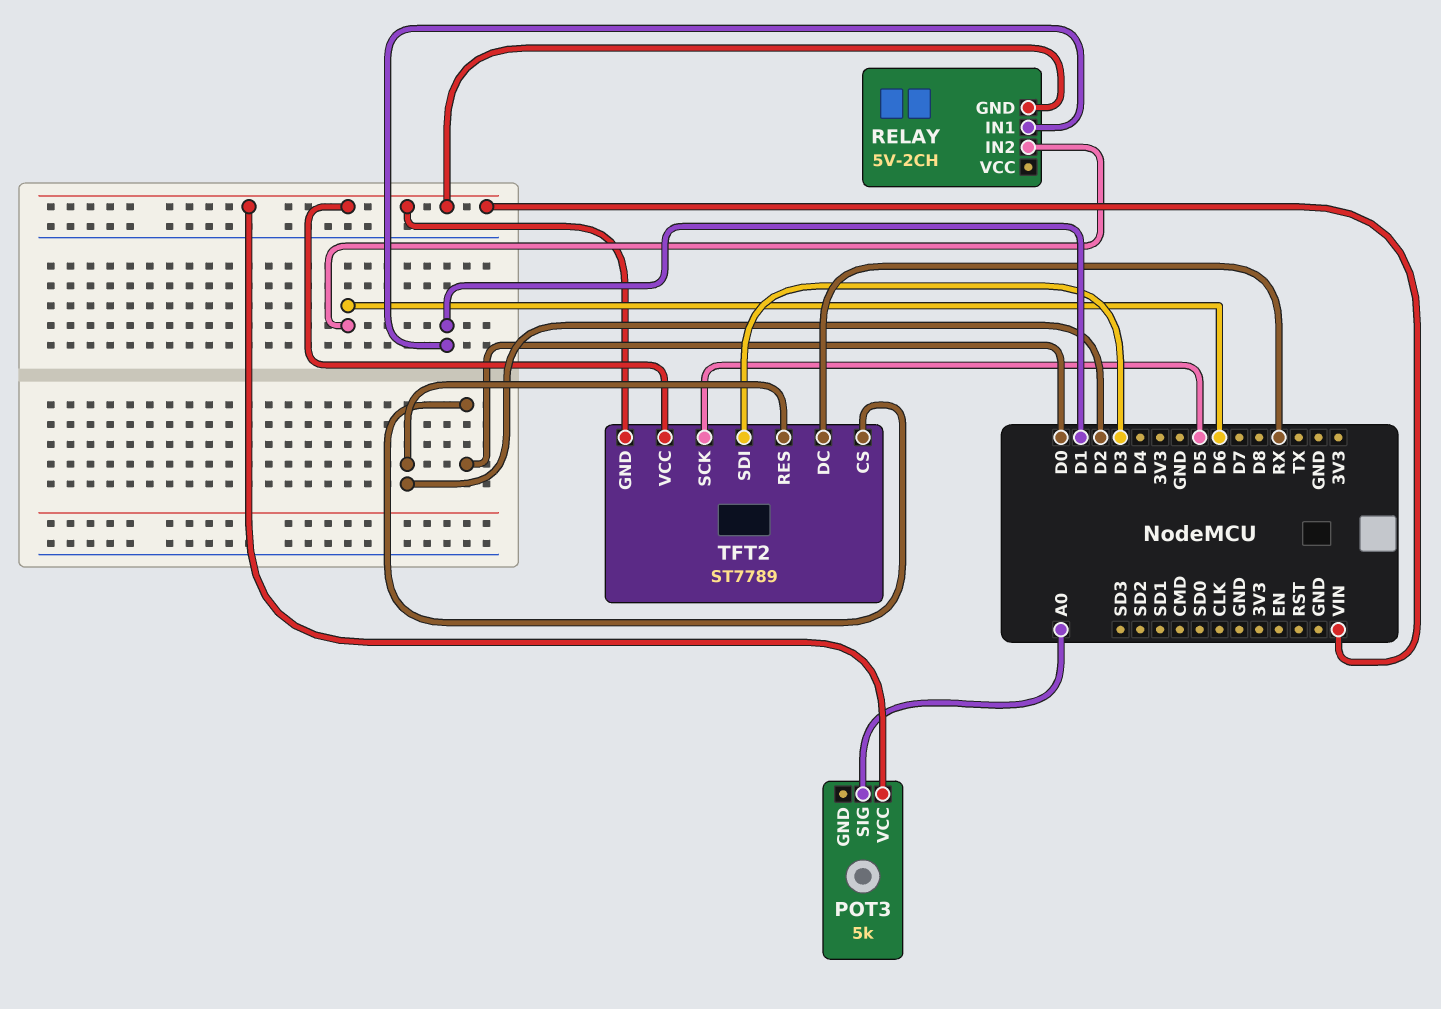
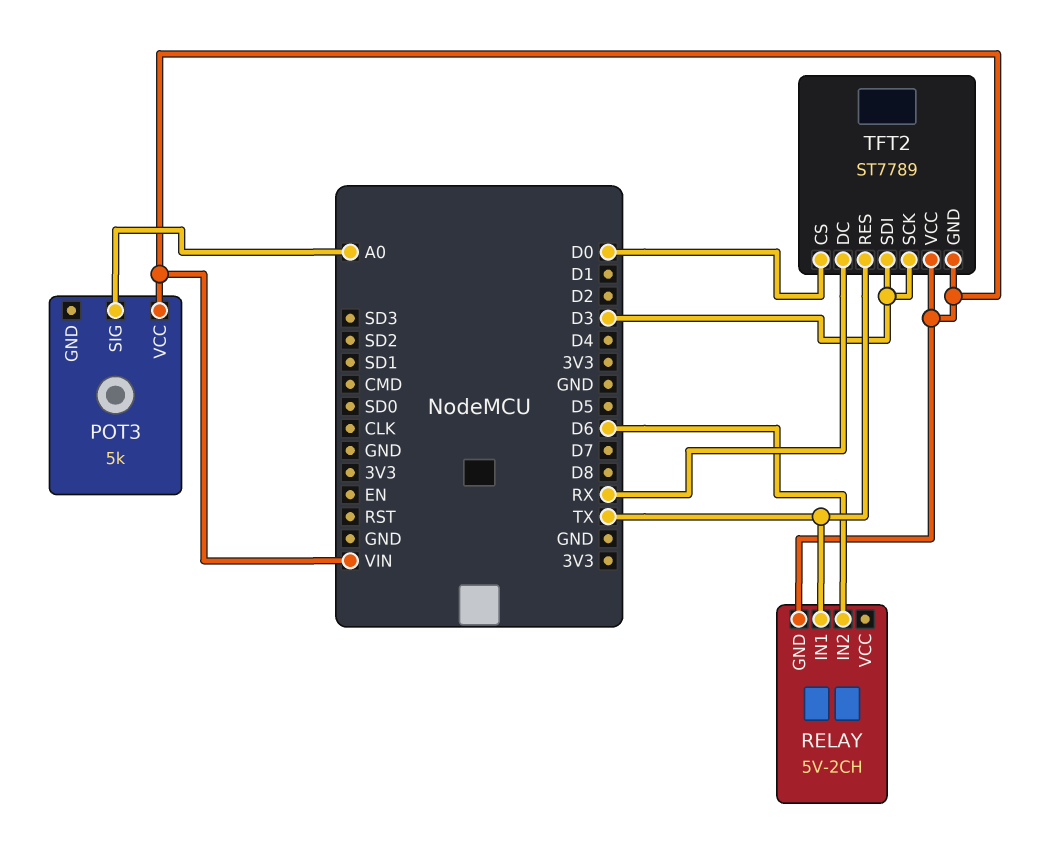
RELAY pin IN1: D1 -> TX
TFT2 pin RES: D2 -> TX
TFT2 pin SCK: D5 -> D3

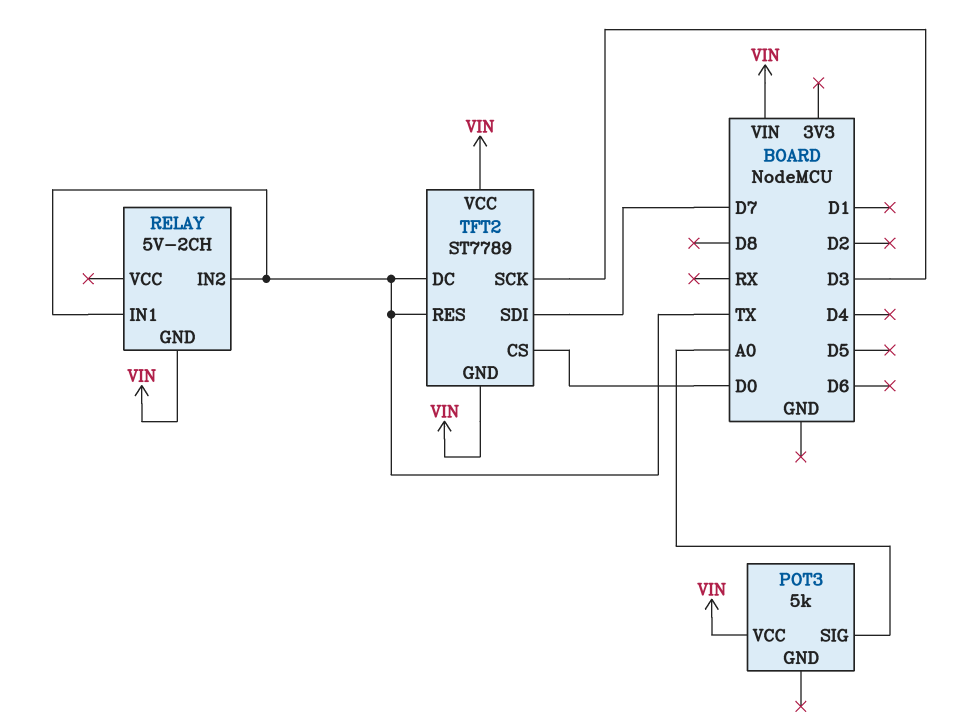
RELAY pin IN2: D6 -> TX
TFT2 pin DC: RX -> TX
TFT2 pin SDI: D3 -> D7

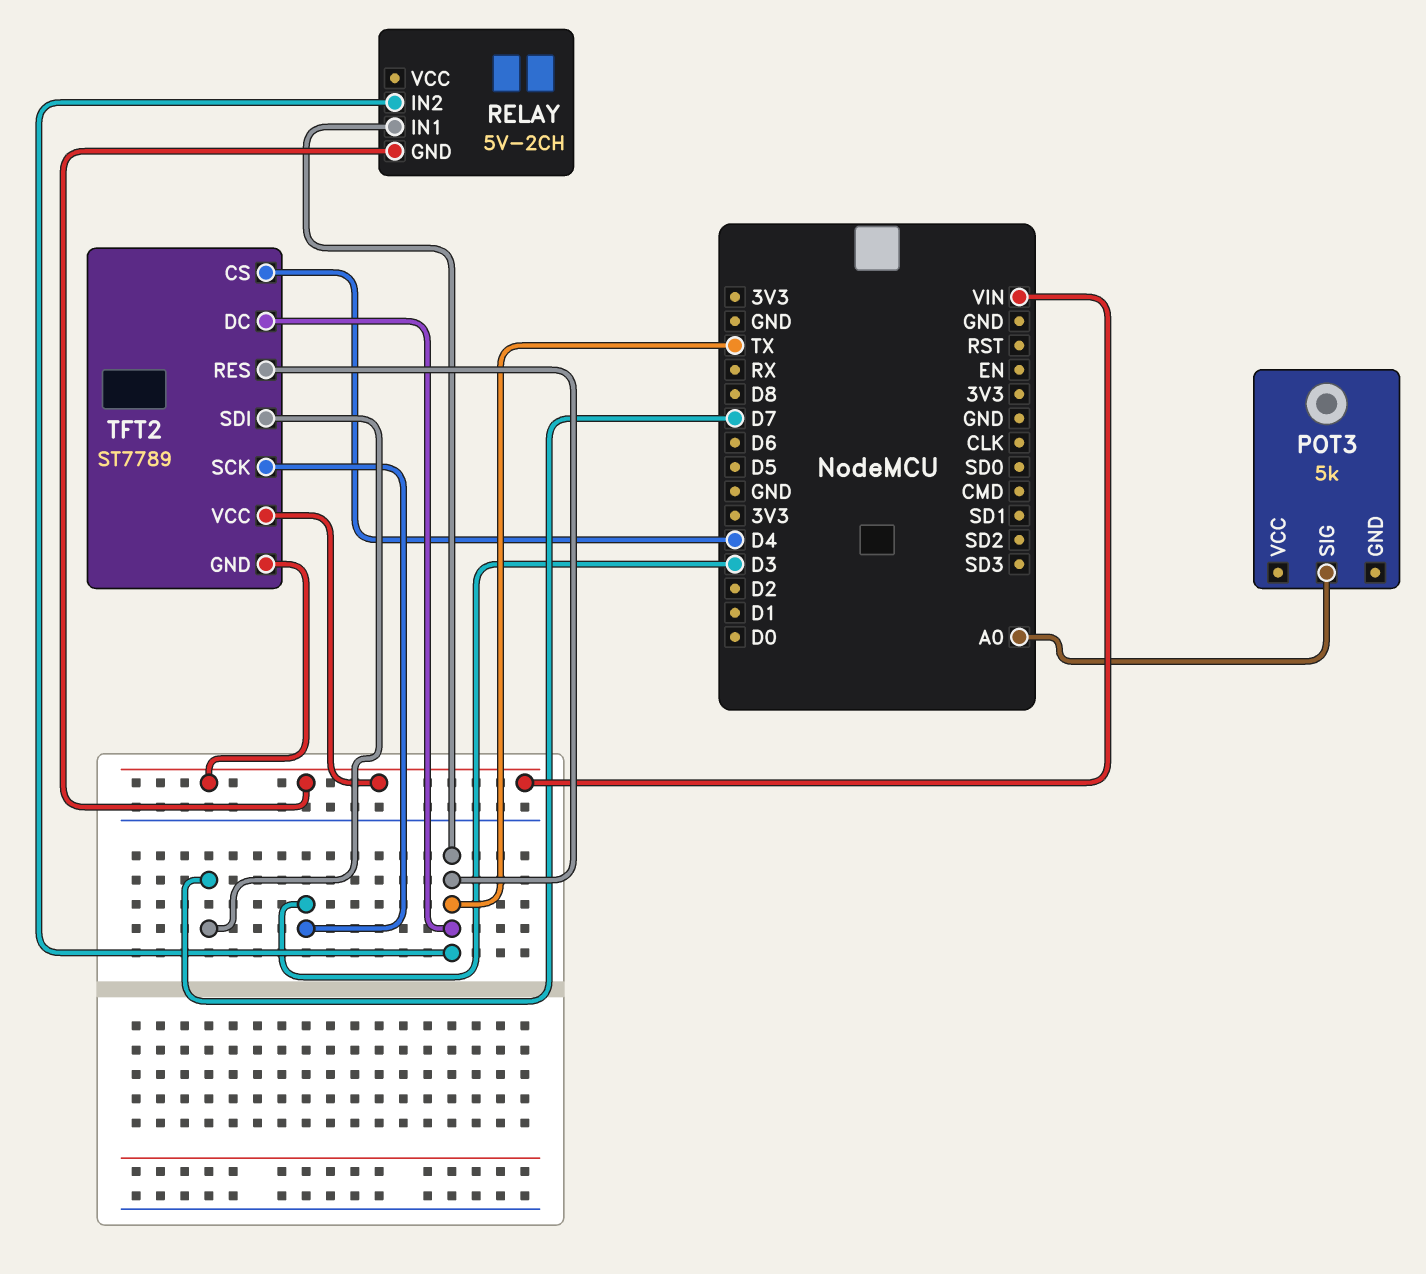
POT3 pin VCC: VIN -> none
TFT2 pin CS: D0 -> D4

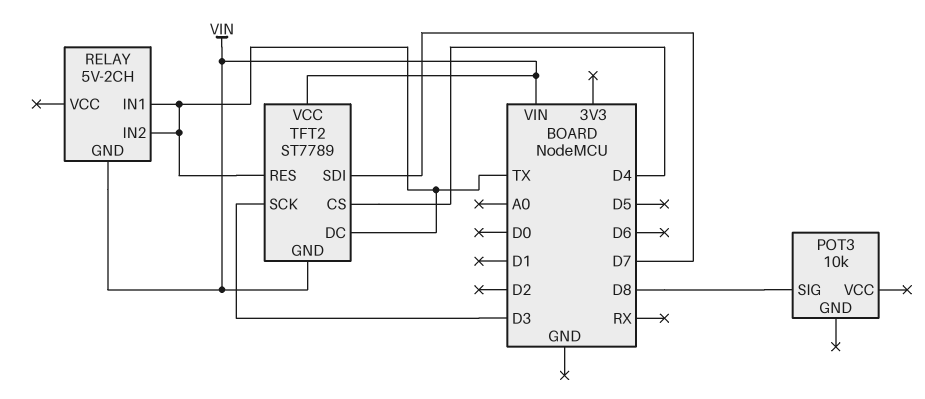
POT3: 5k -> 10k
POT3 pin SIG: A0 -> D8

